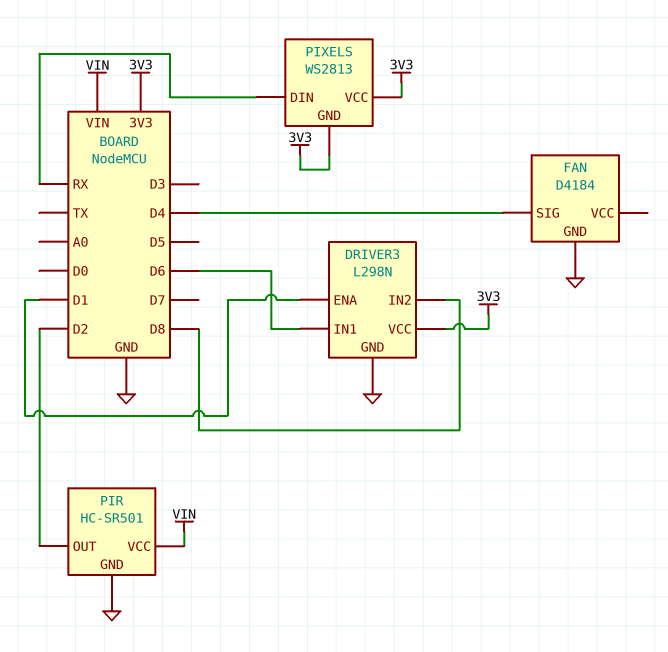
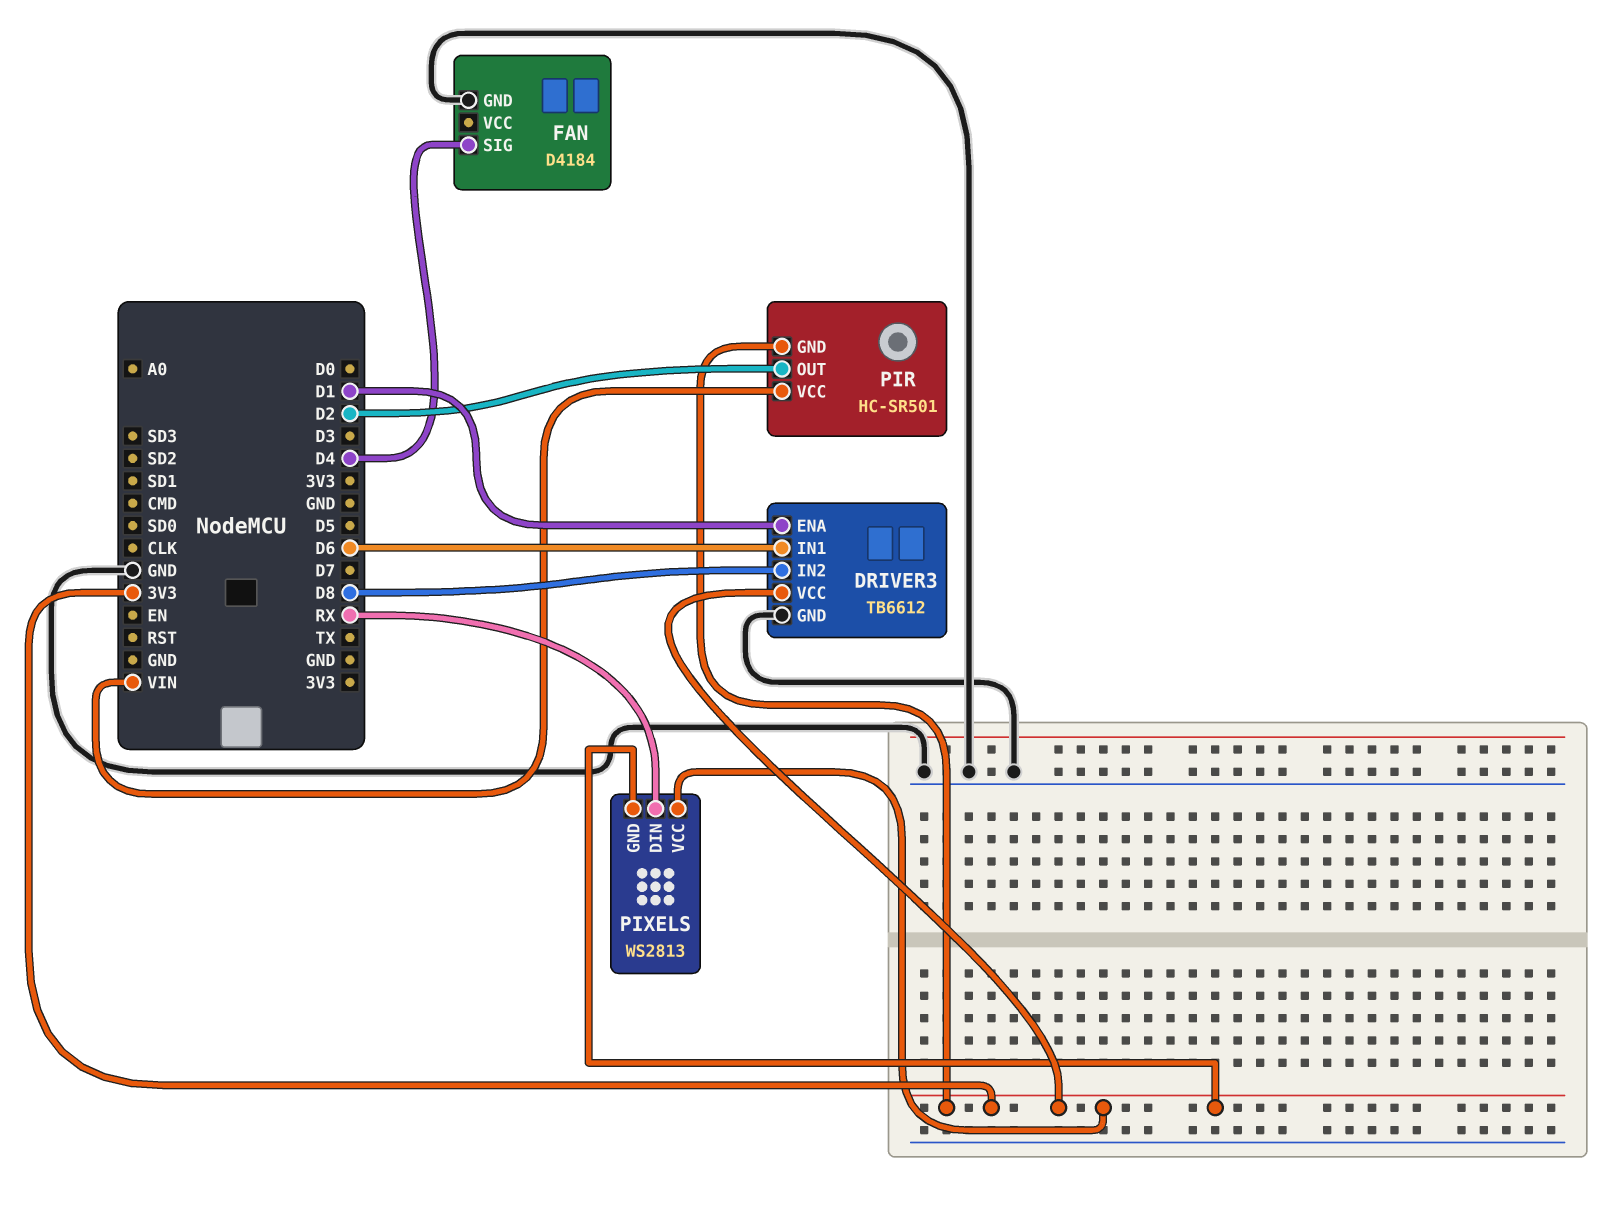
DRIVER3: L298N -> TB6612
PIR pin GND: GND -> 3V3

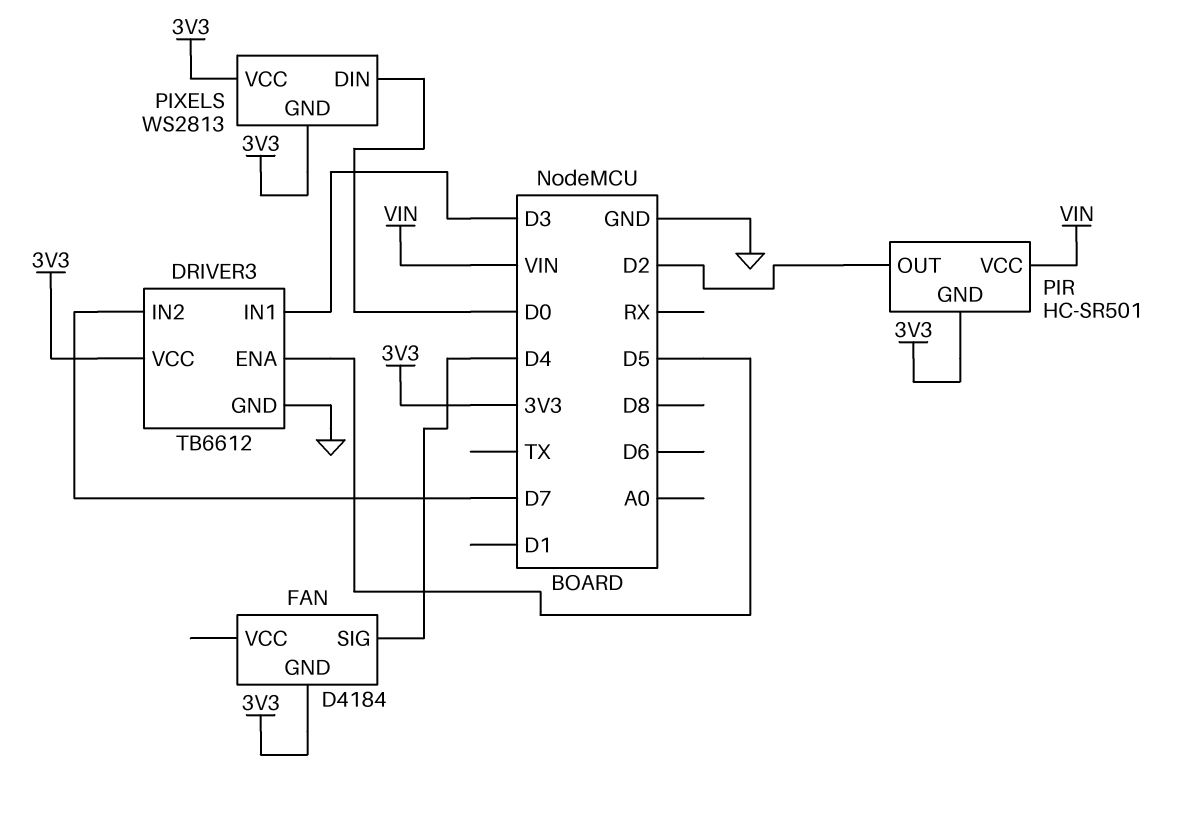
DRIVER3 pin ENA: D1 -> D5
DRIVER3 pin IN1: D6 -> D3
DRIVER3 pin IN2: D8 -> D7
FAN pin GND: GND -> 3V3
PIXELS pin DIN: RX -> D0

